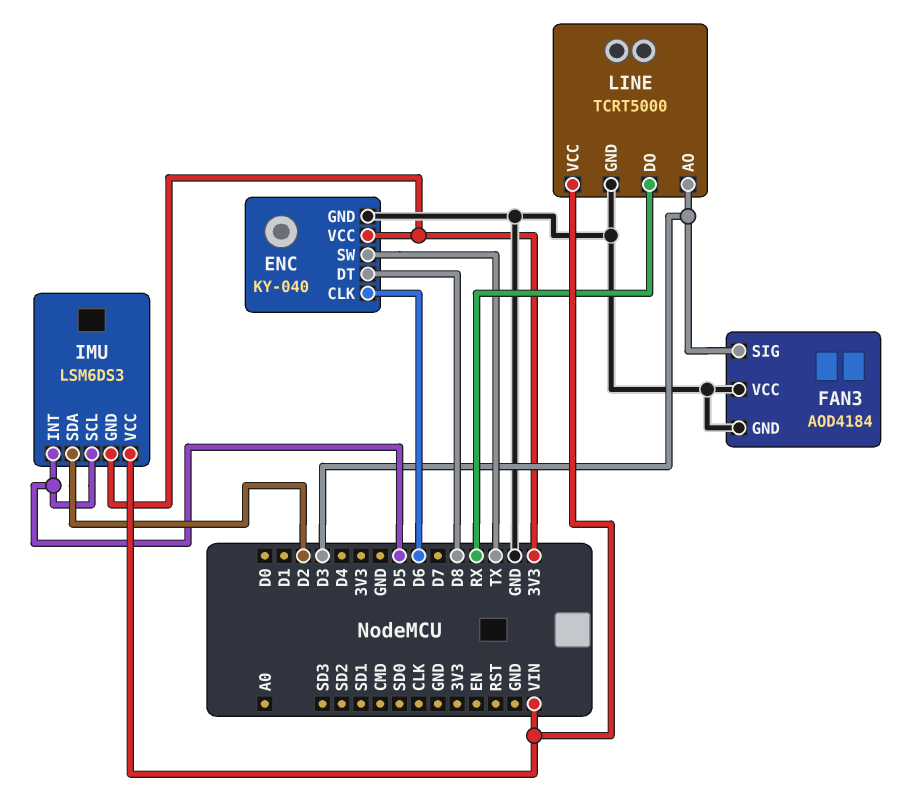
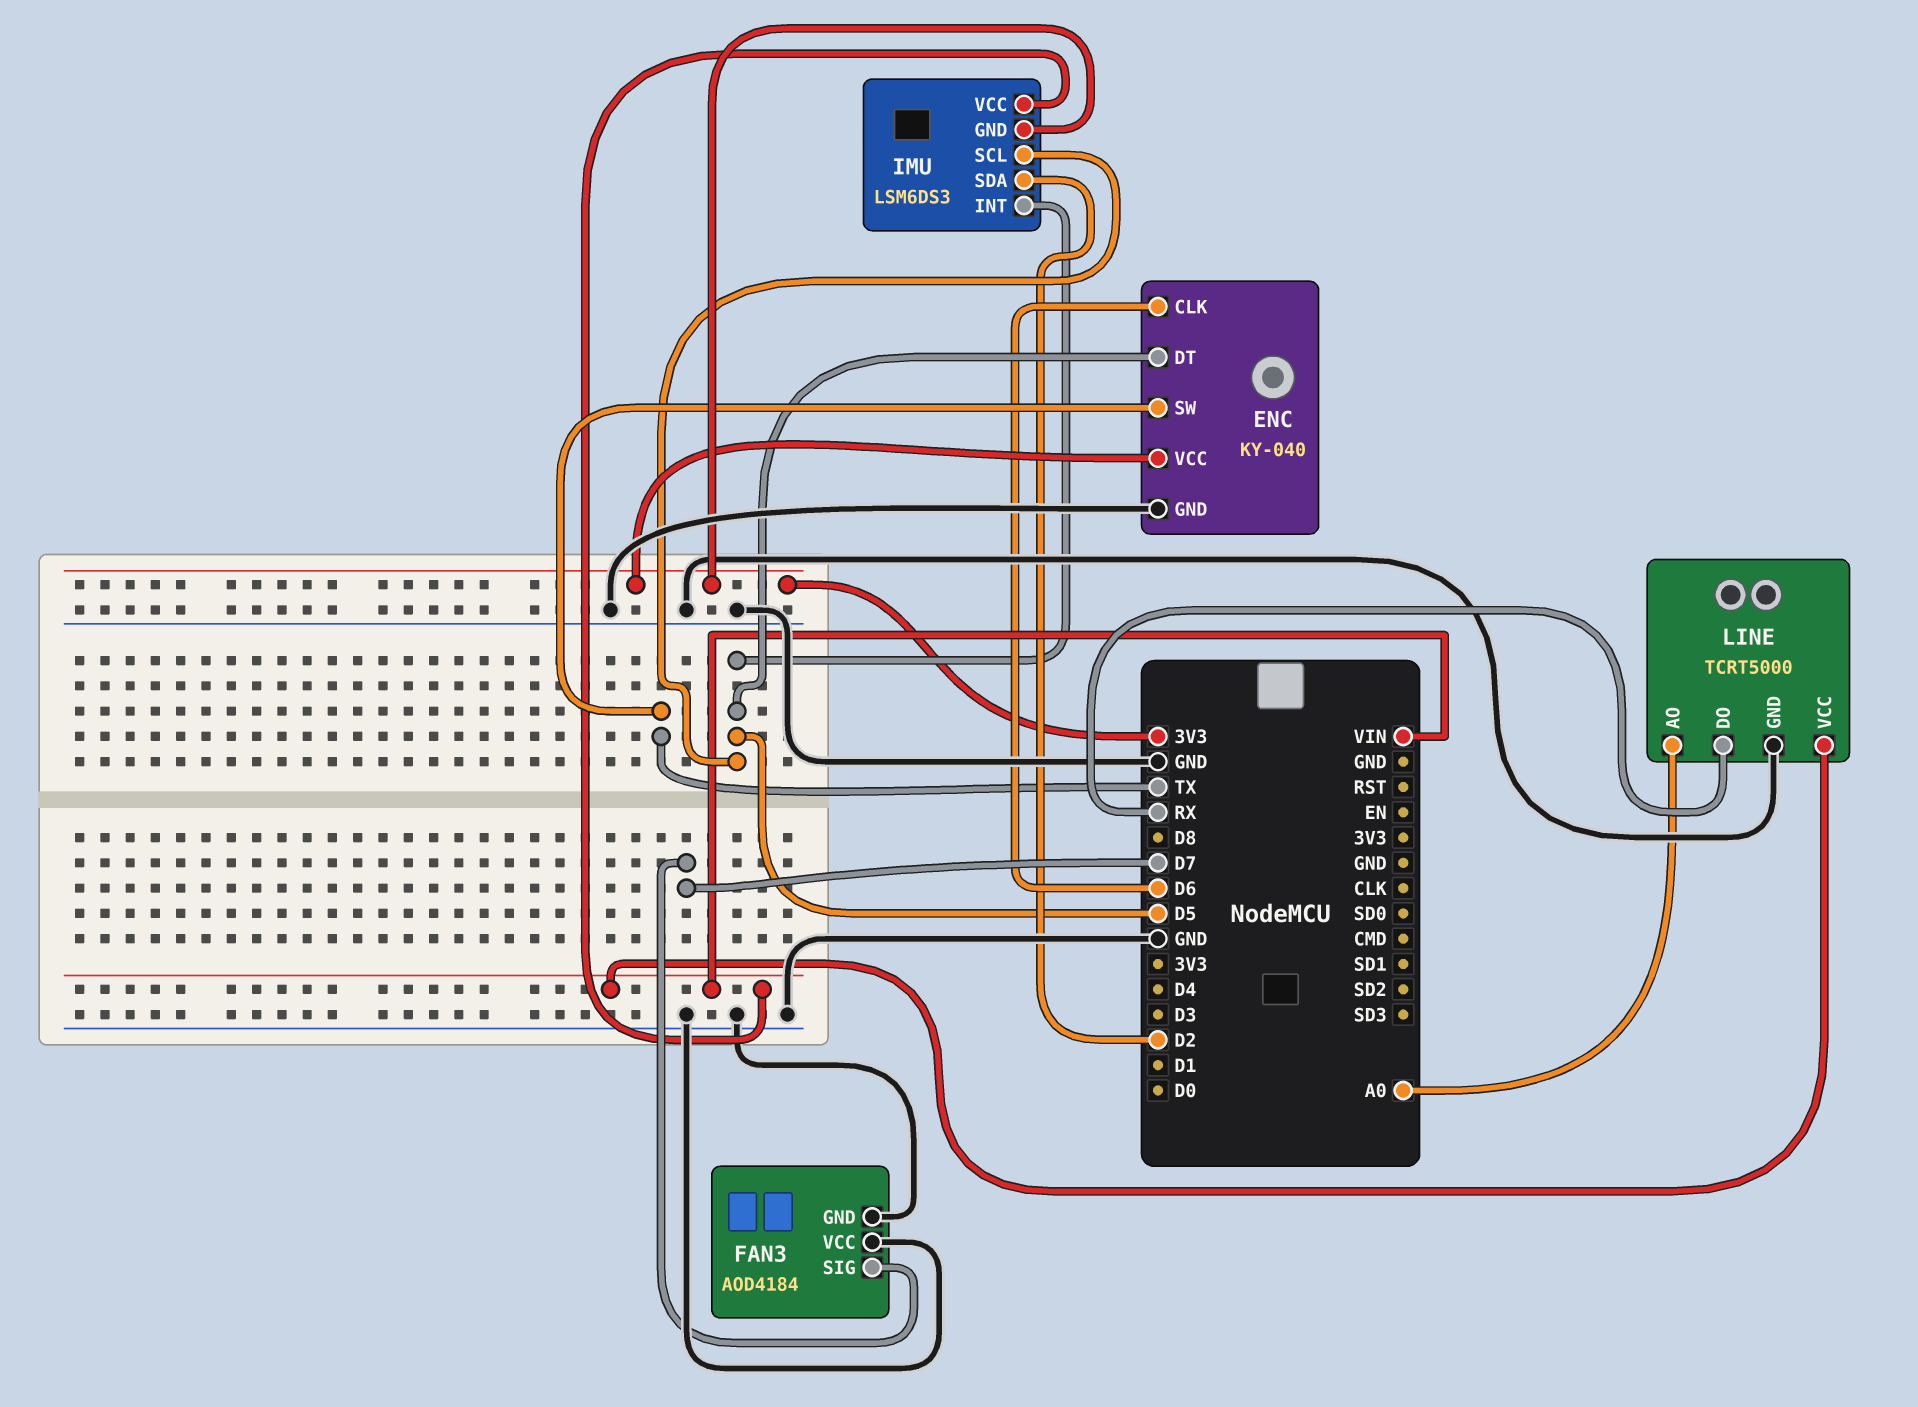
ENC pin DT: D8 -> D5
FAN3 pin SIG: D3 -> D7
LINE pin AO: D3 -> A0

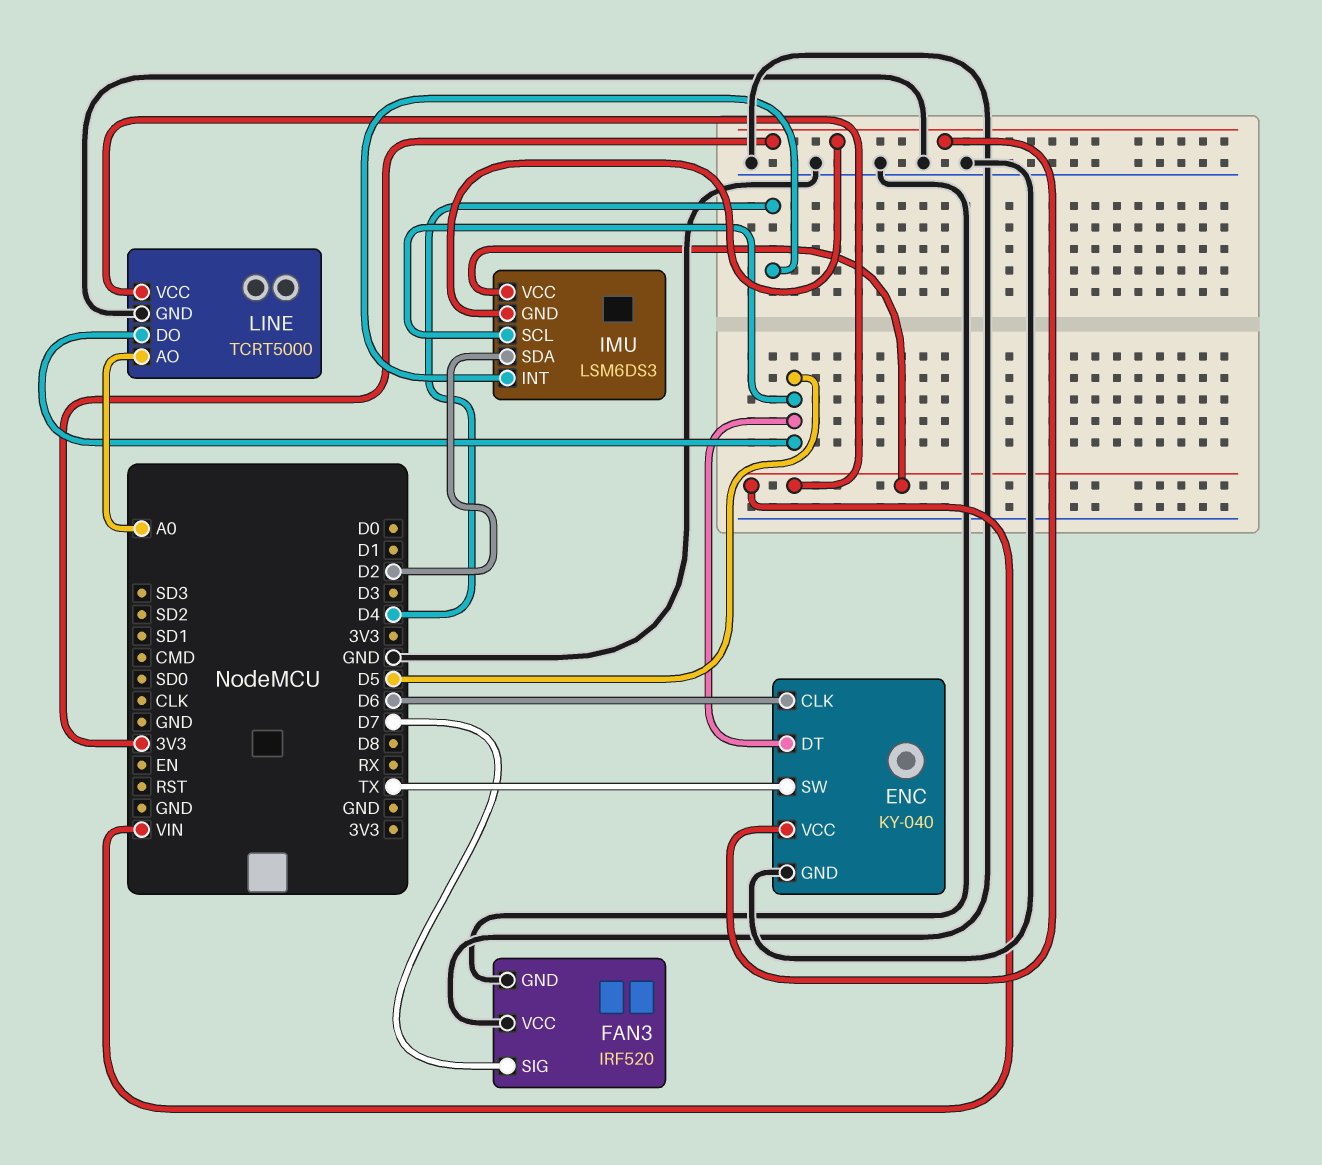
FAN3: AOD4184 -> IRF520
IMU pin INT: D5 -> D4
LINE pin DO: RX -> D5

